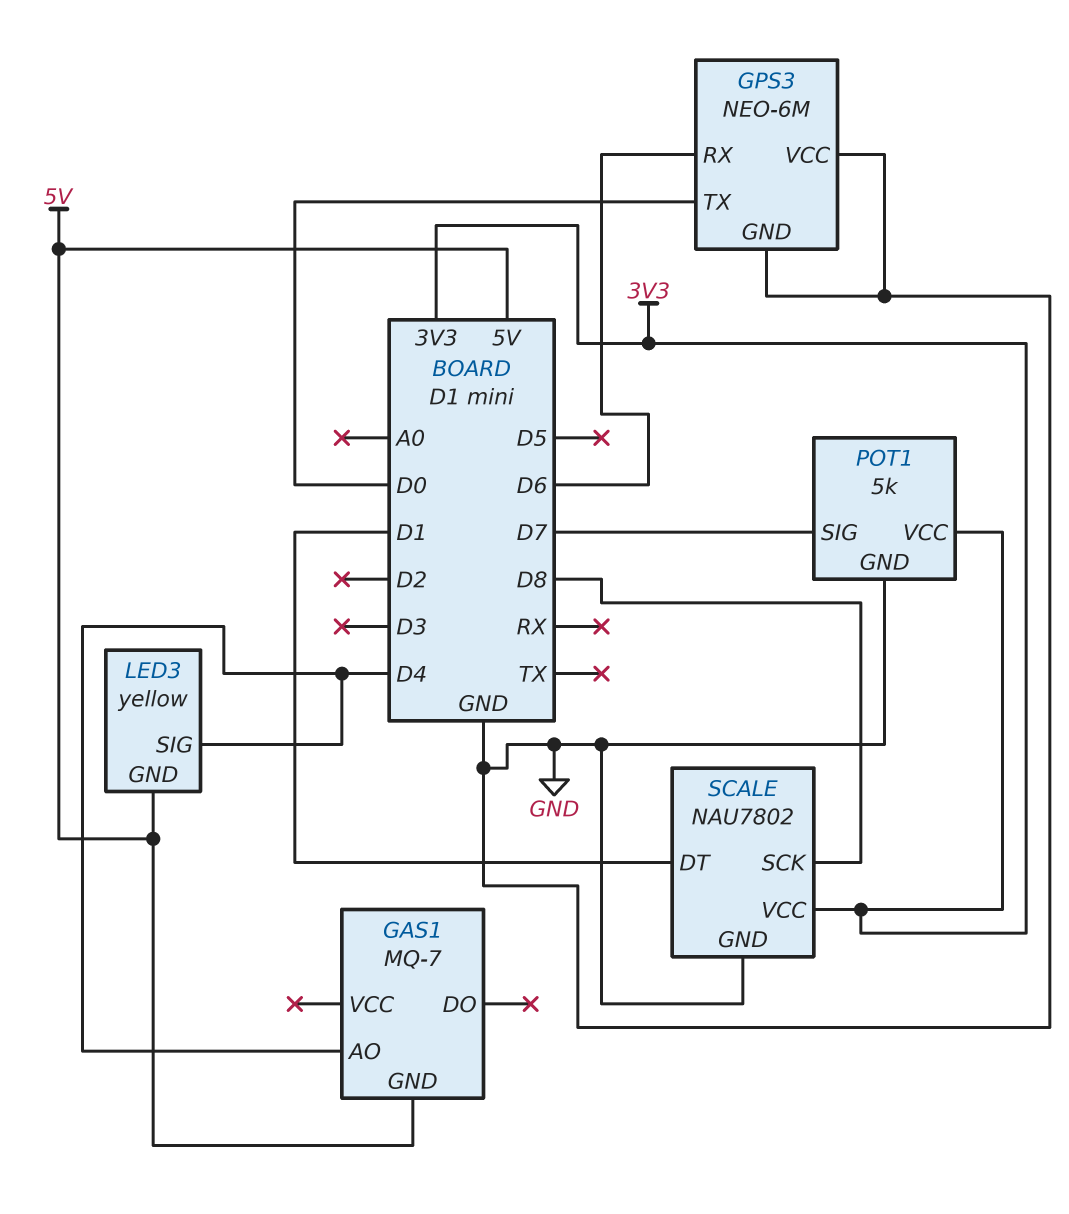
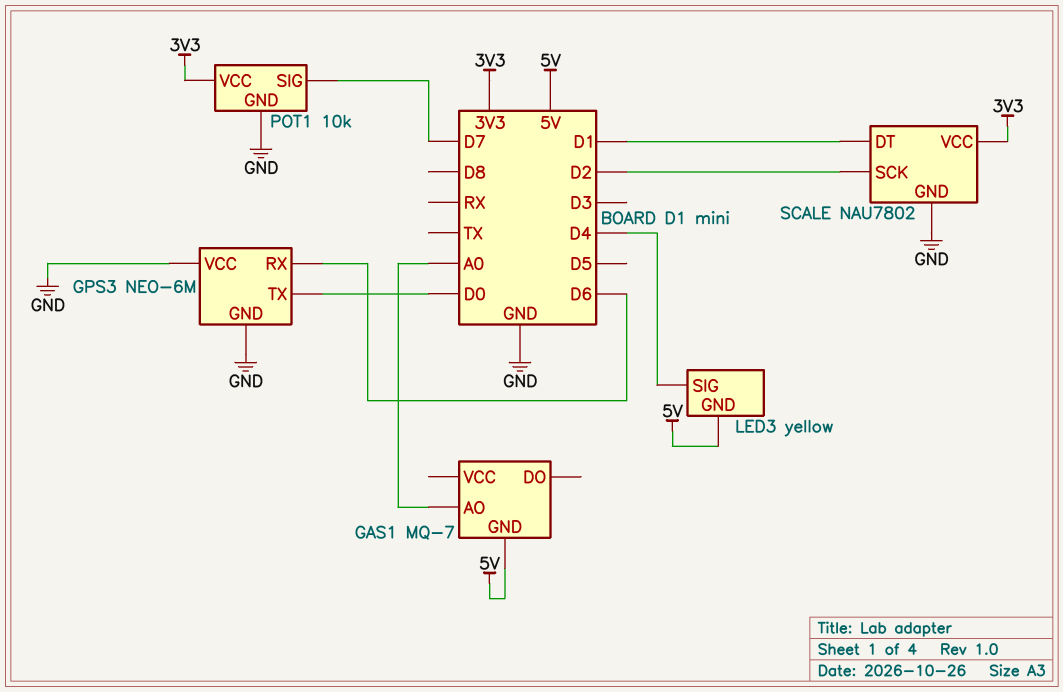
GAS1 pin AO: D4 -> A0
POT1: 5k -> 10k
SCALE pin SCK: D8 -> D2

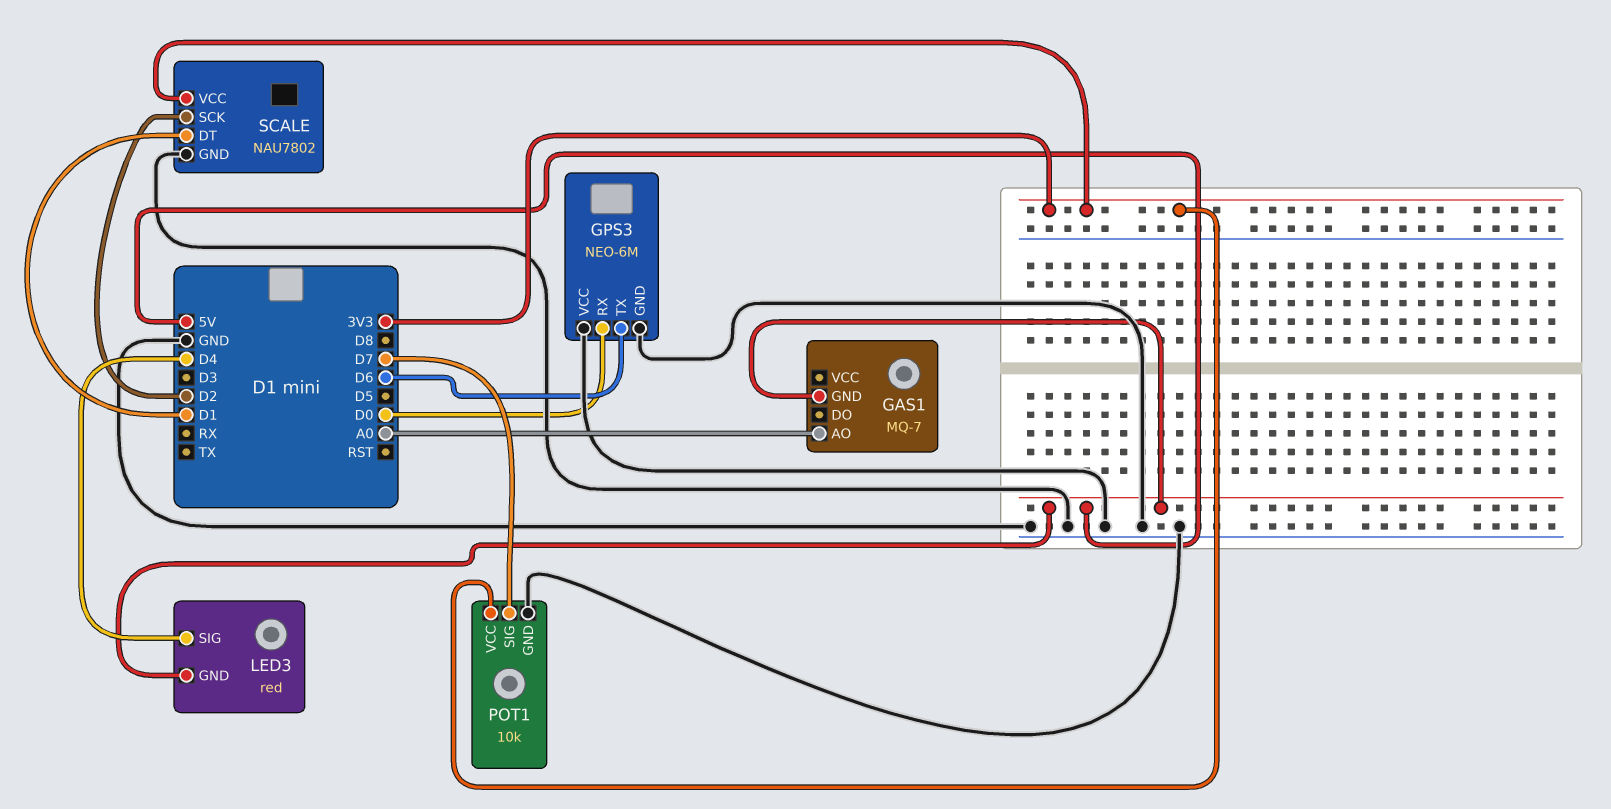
GPS3 pin RX: D6 -> D0
GPS3 pin TX: D0 -> D6
LED3: yellow -> red

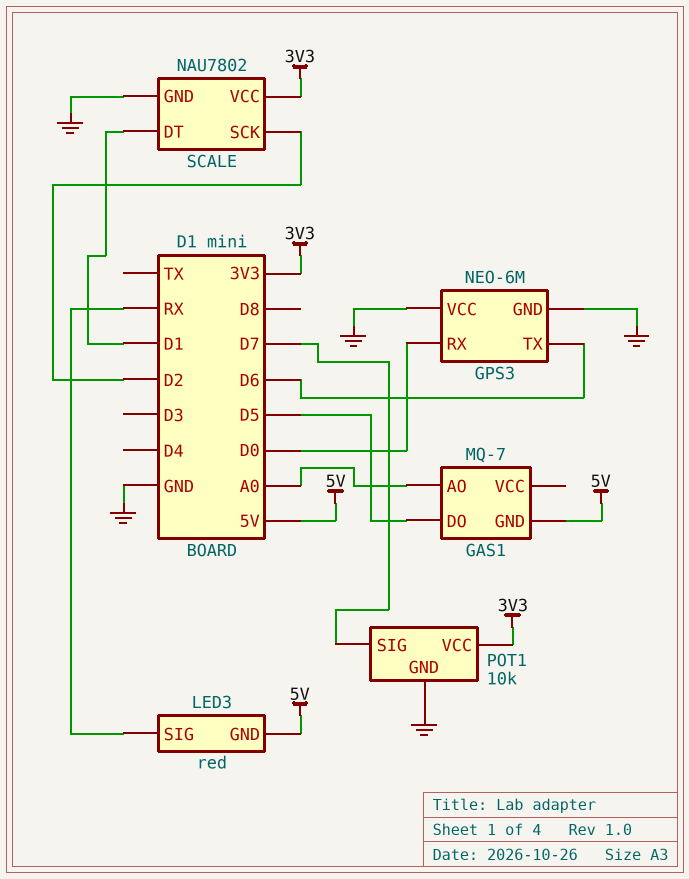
GAS1 pin DO: none -> D5
LED3 pin SIG: D4 -> RX

